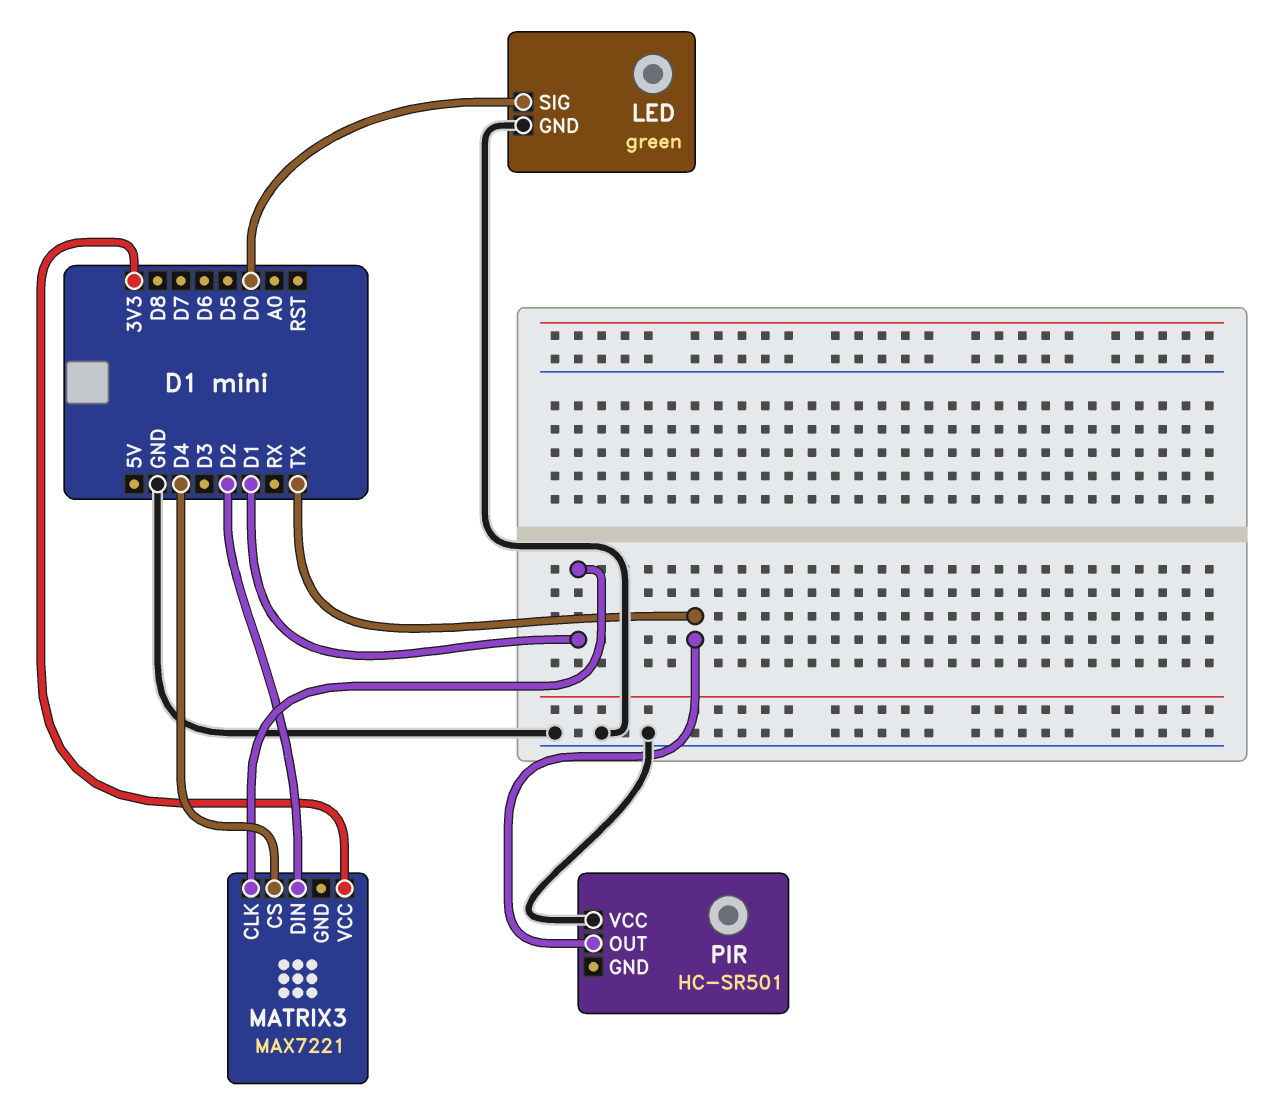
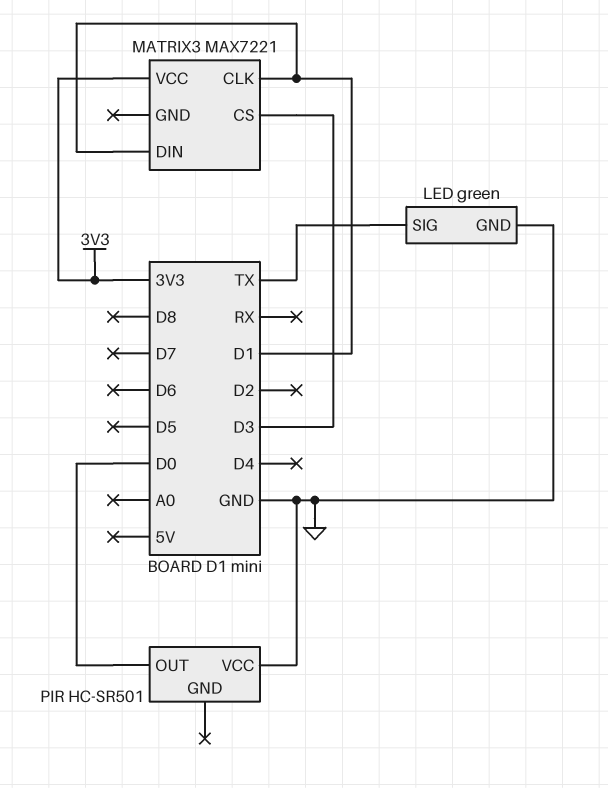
LED pin SIG: D0 -> TX
MATRIX3 pin CS: D4 -> D3
MATRIX3 pin DIN: D2 -> D1
PIR pin OUT: TX -> D0

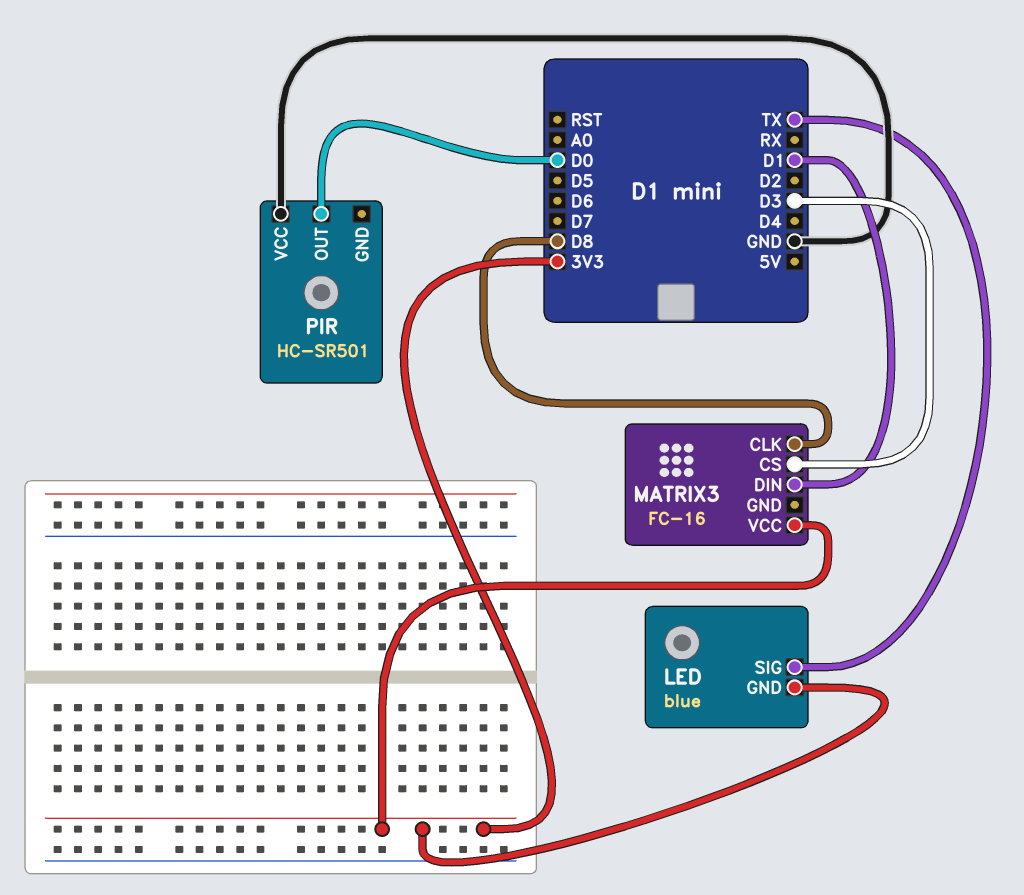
LED: green -> blue
LED pin GND: GND -> 3V3
MATRIX3: MAX7221 -> FC-16
MATRIX3 pin CLK: D1 -> D8

